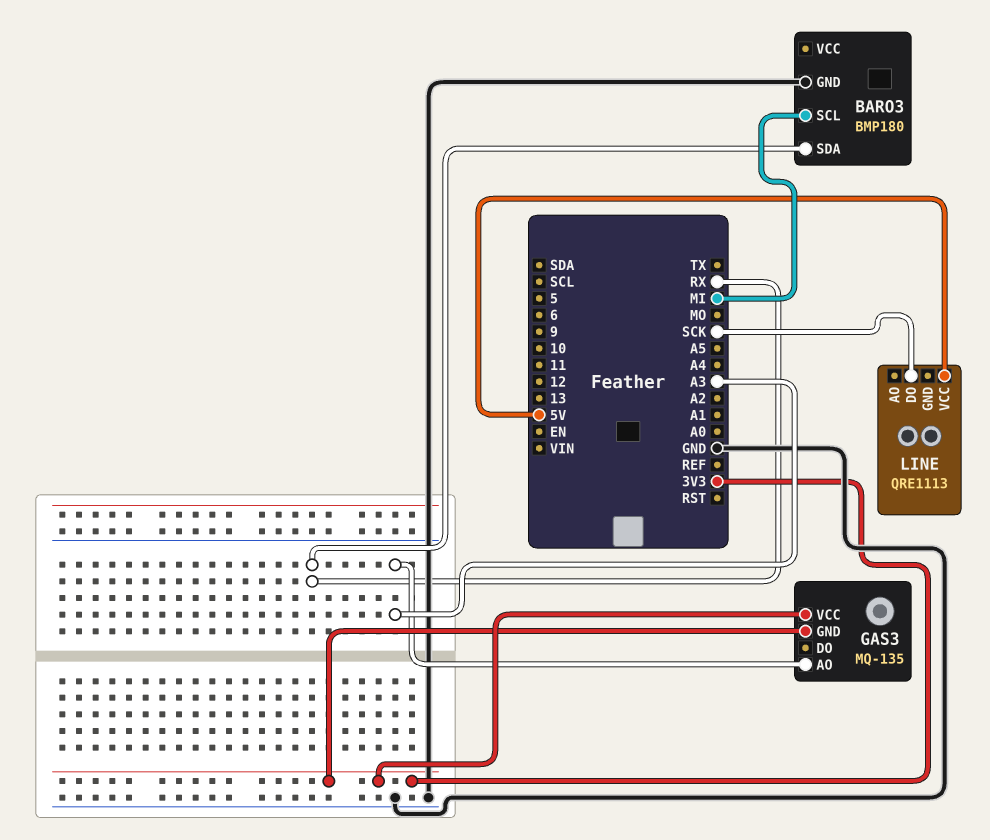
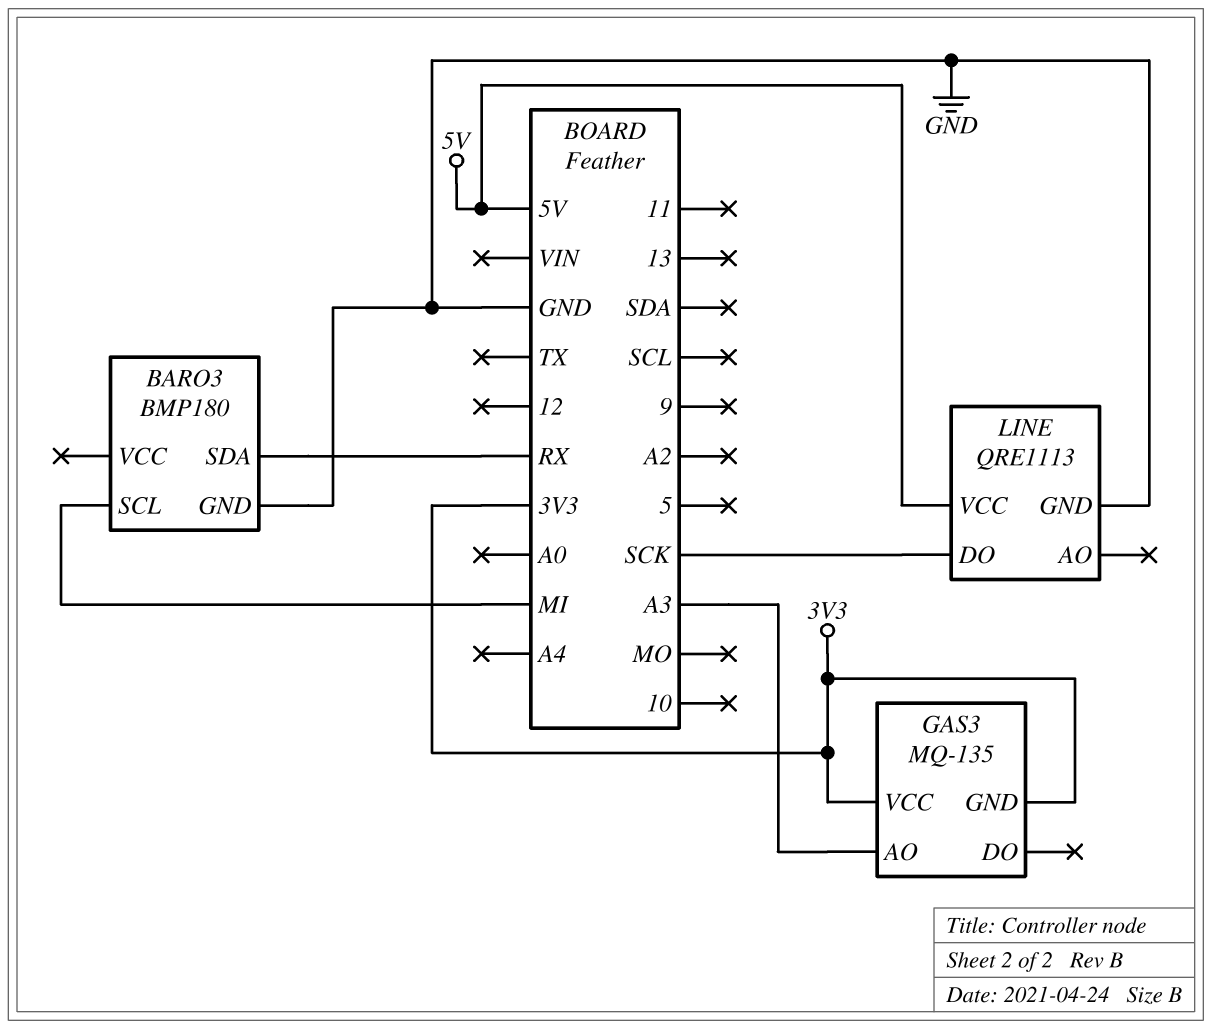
LINE pin GND: none -> GND

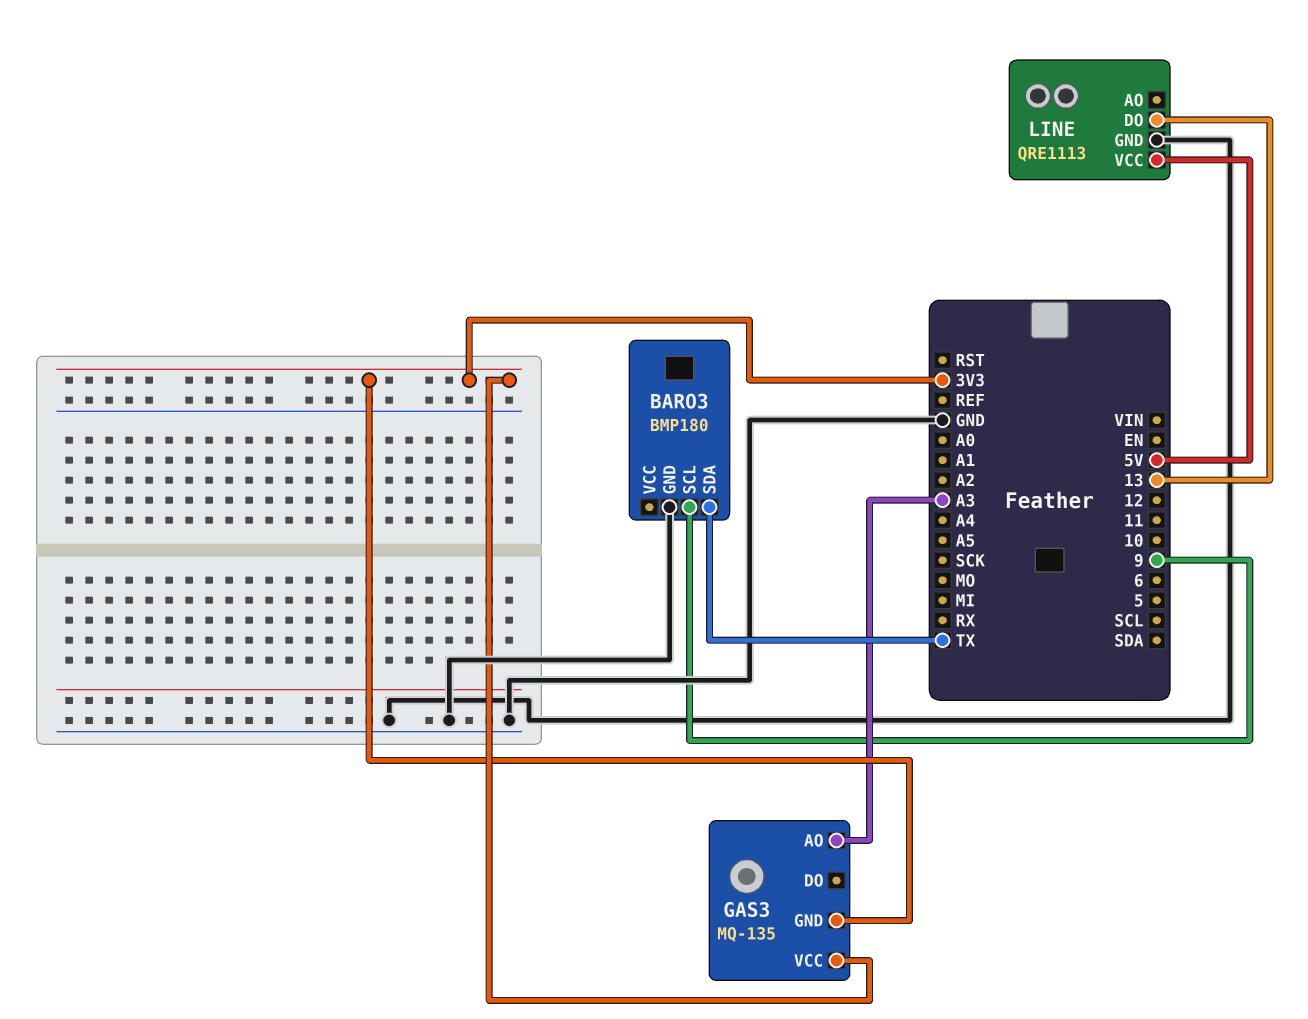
BARO3 pin SCL: MI -> 9
BARO3 pin SDA: RX -> TX
LINE pin DO: SCK -> 13

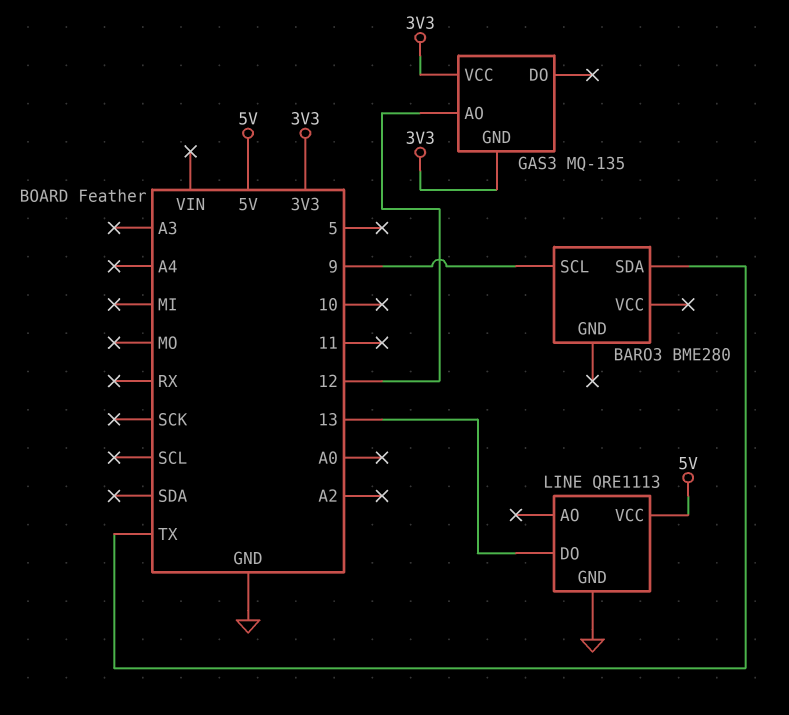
BARO3: BMP180 -> BME280
BARO3 pin GND: GND -> none
GAS3 pin AO: A3 -> 12

